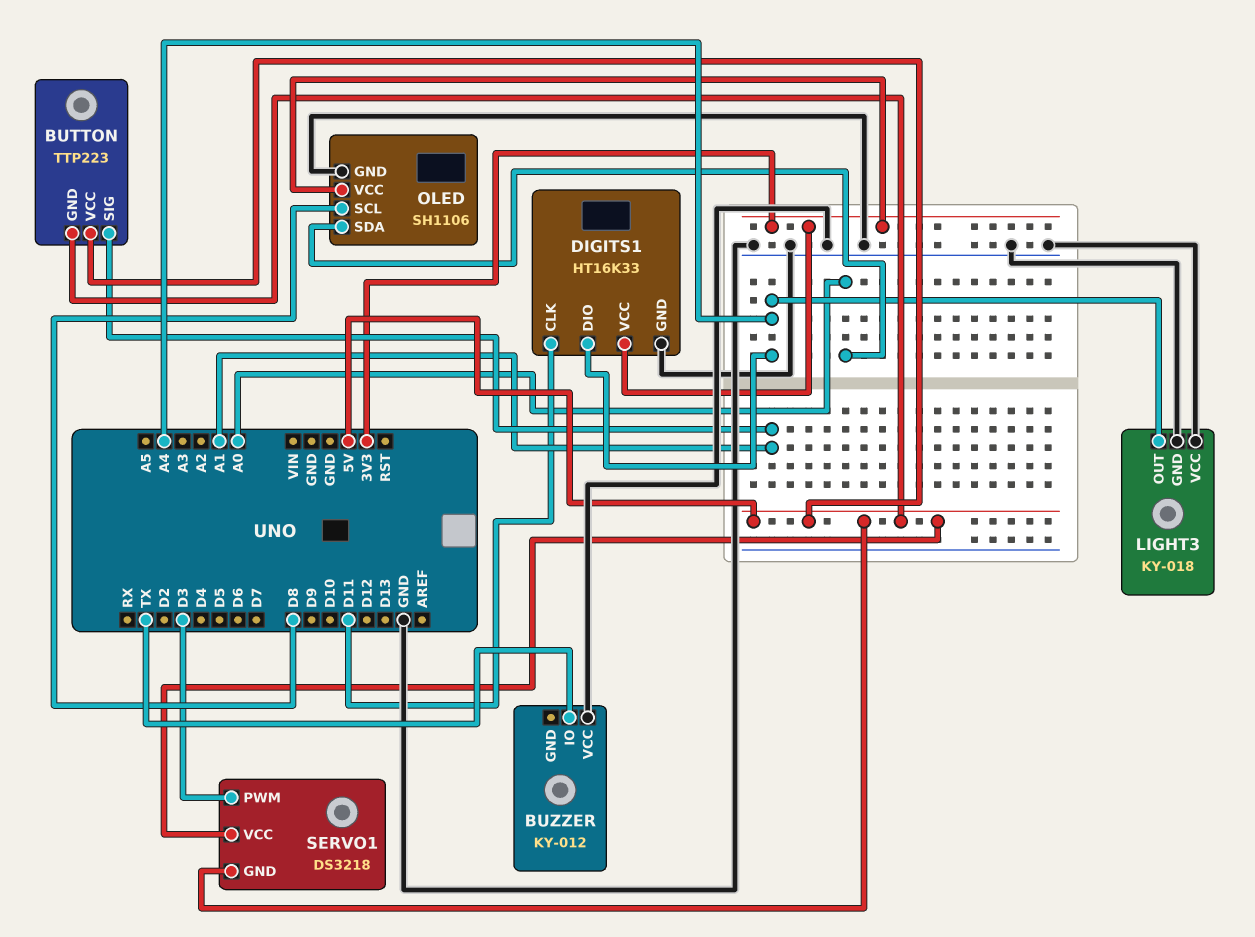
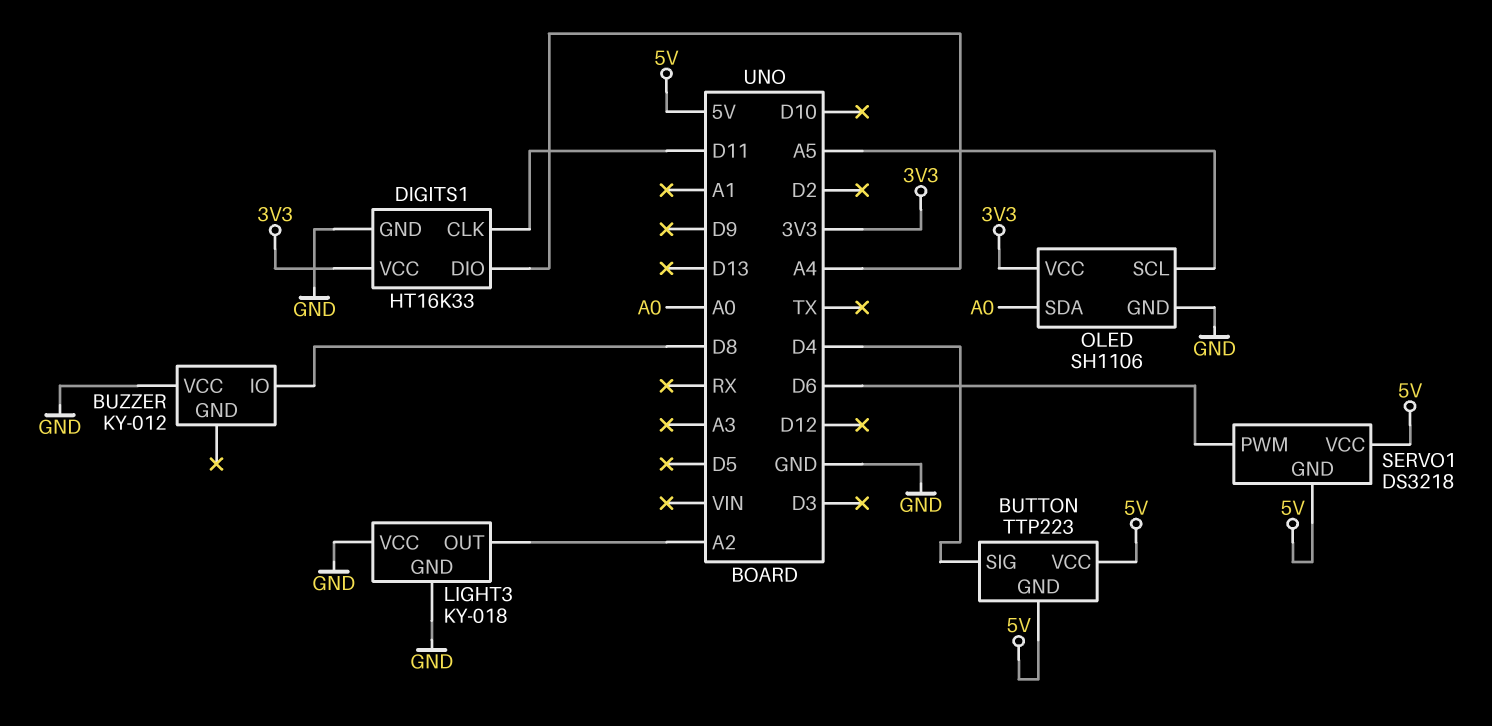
BUTTON pin SIG: A1 -> D4
BUZZER pin IO: TX -> D8
LIGHT3 pin OUT: A4 -> A2
OLED pin SCL: D8 -> A5
SERVO1 pin PWM: D3 -> D6

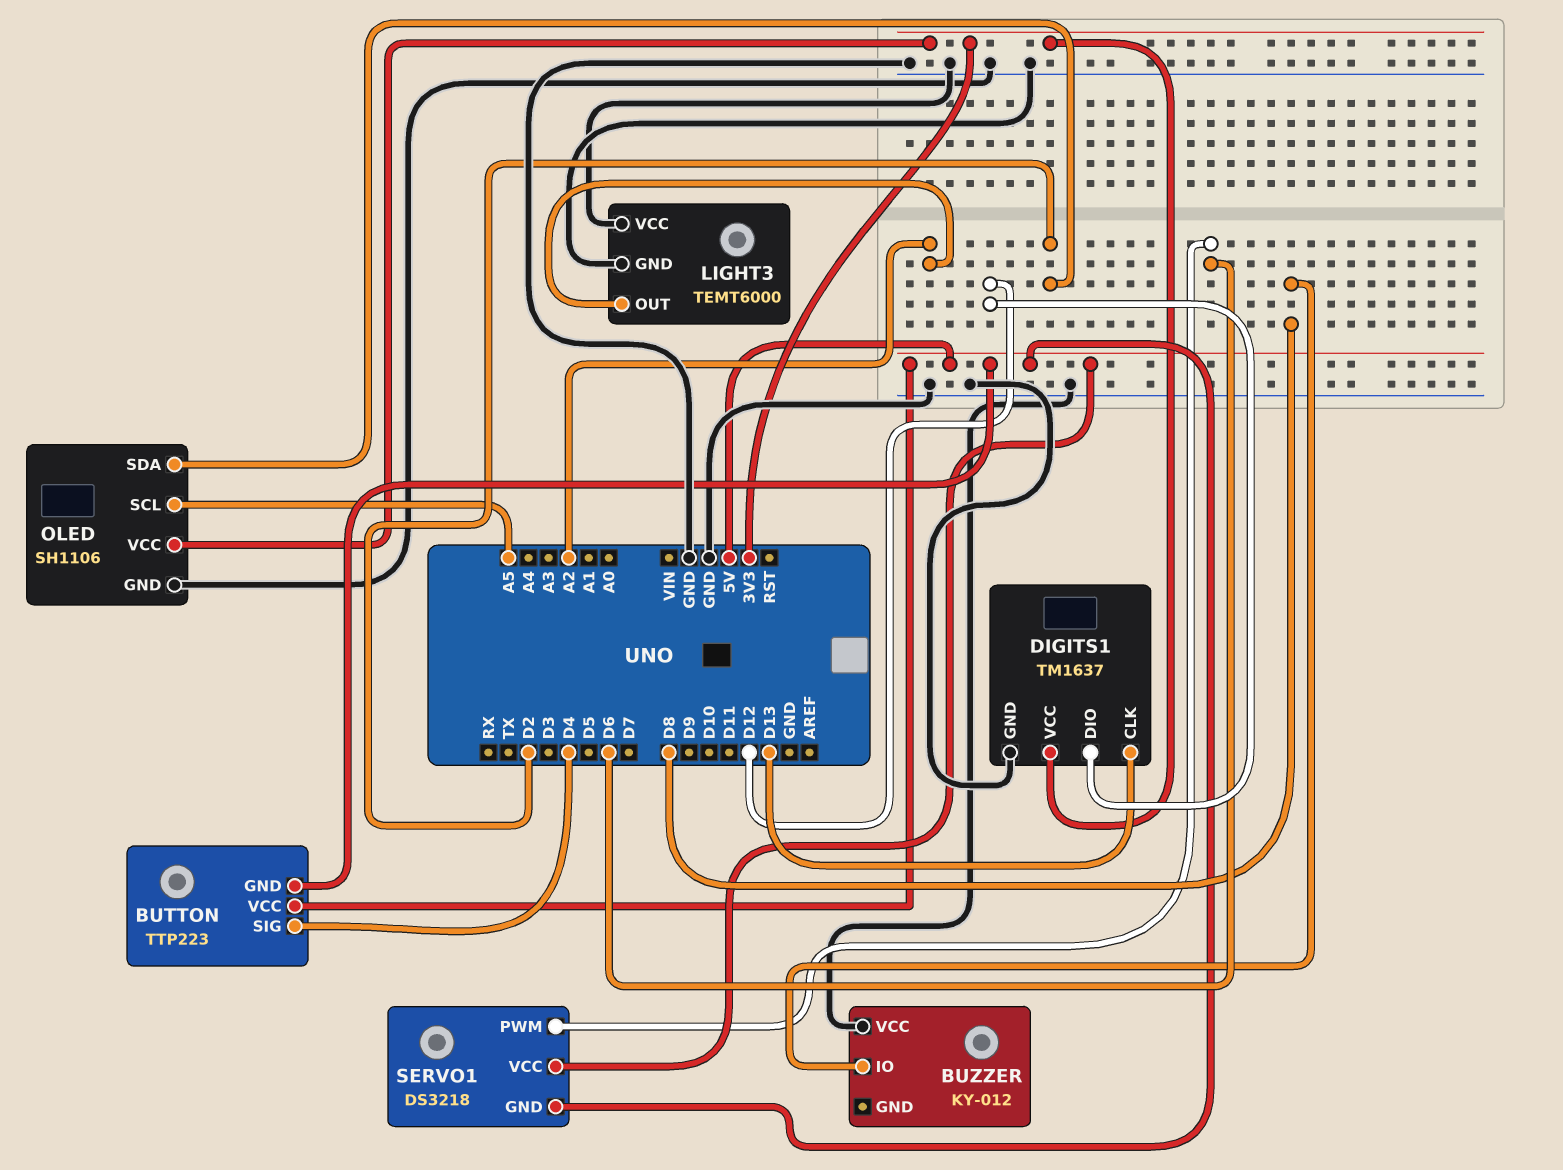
DIGITS1: HT16K33 -> TM1637
DIGITS1 pin CLK: D11 -> D13
DIGITS1 pin DIO: A4 -> D12
LIGHT3: KY-018 -> TEMT6000
OLED pin SDA: A0 -> D2

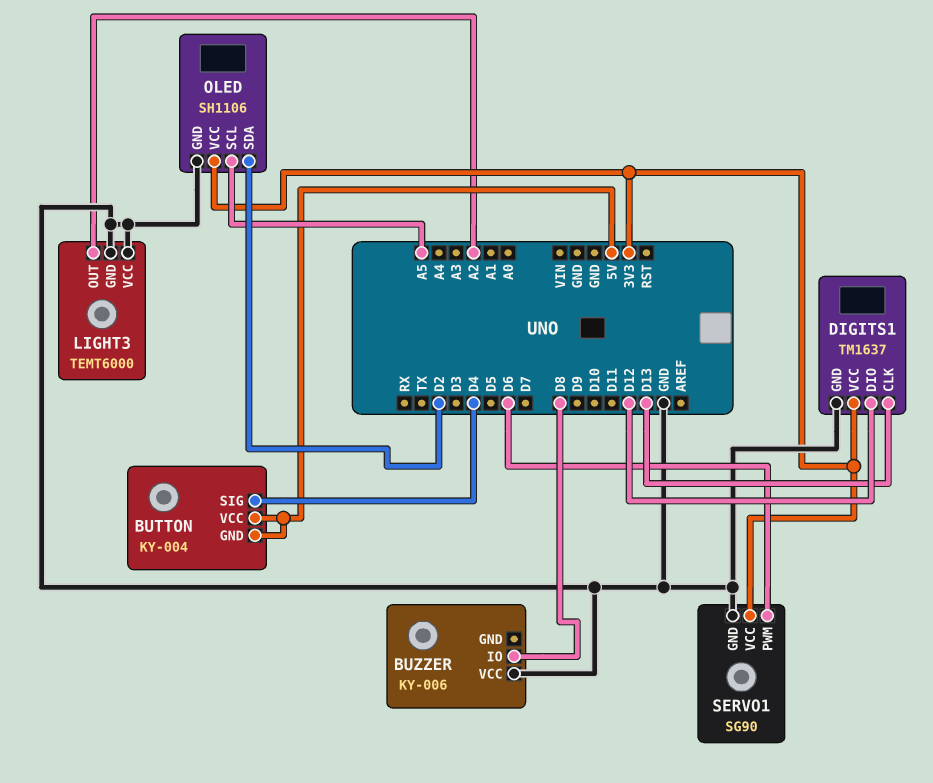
BUTTON: TTP223 -> KY-004
BUZZER: KY-012 -> KY-006
SERVO1: DS3218 -> SG90
SERVO1 pin GND: 5V -> GND
SERVO1 pin VCC: 5V -> 3V3

